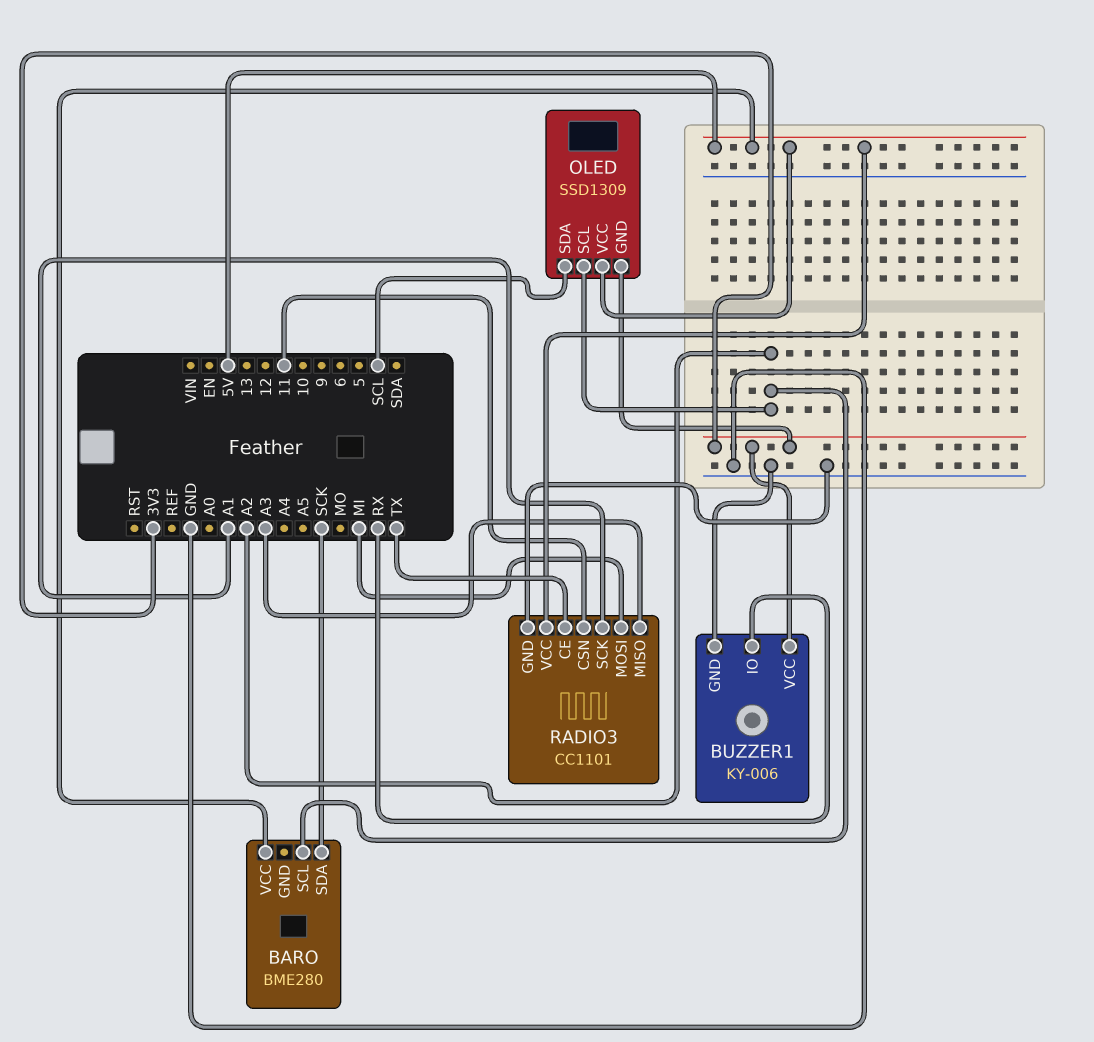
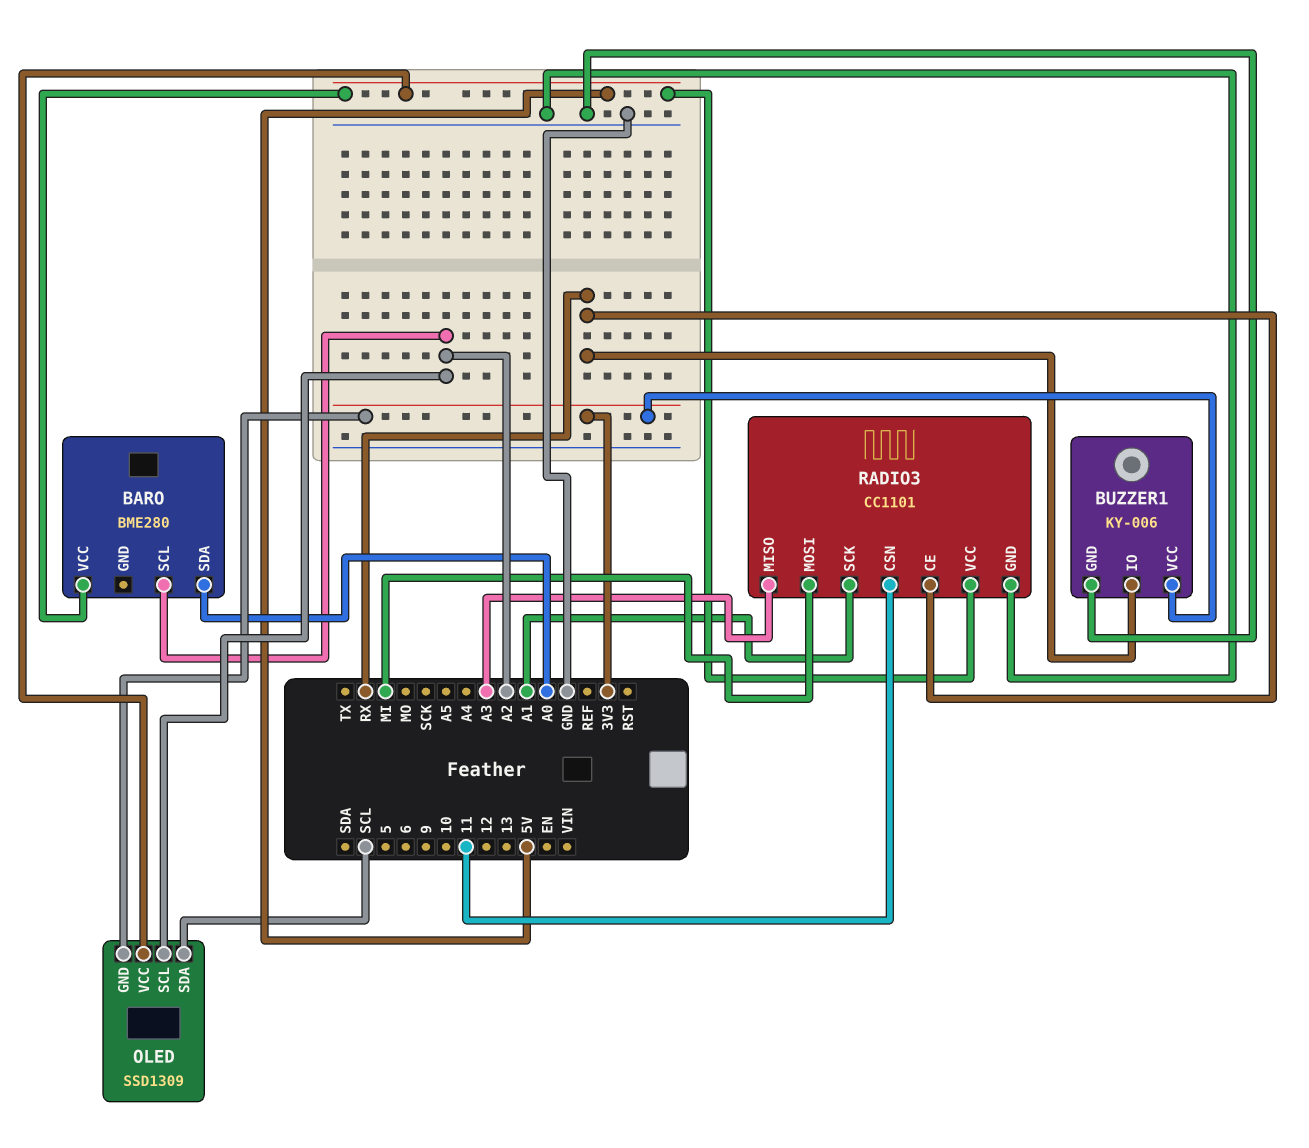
BARO pin SDA: SCK -> A0
RADIO3 pin CE: TX -> RX

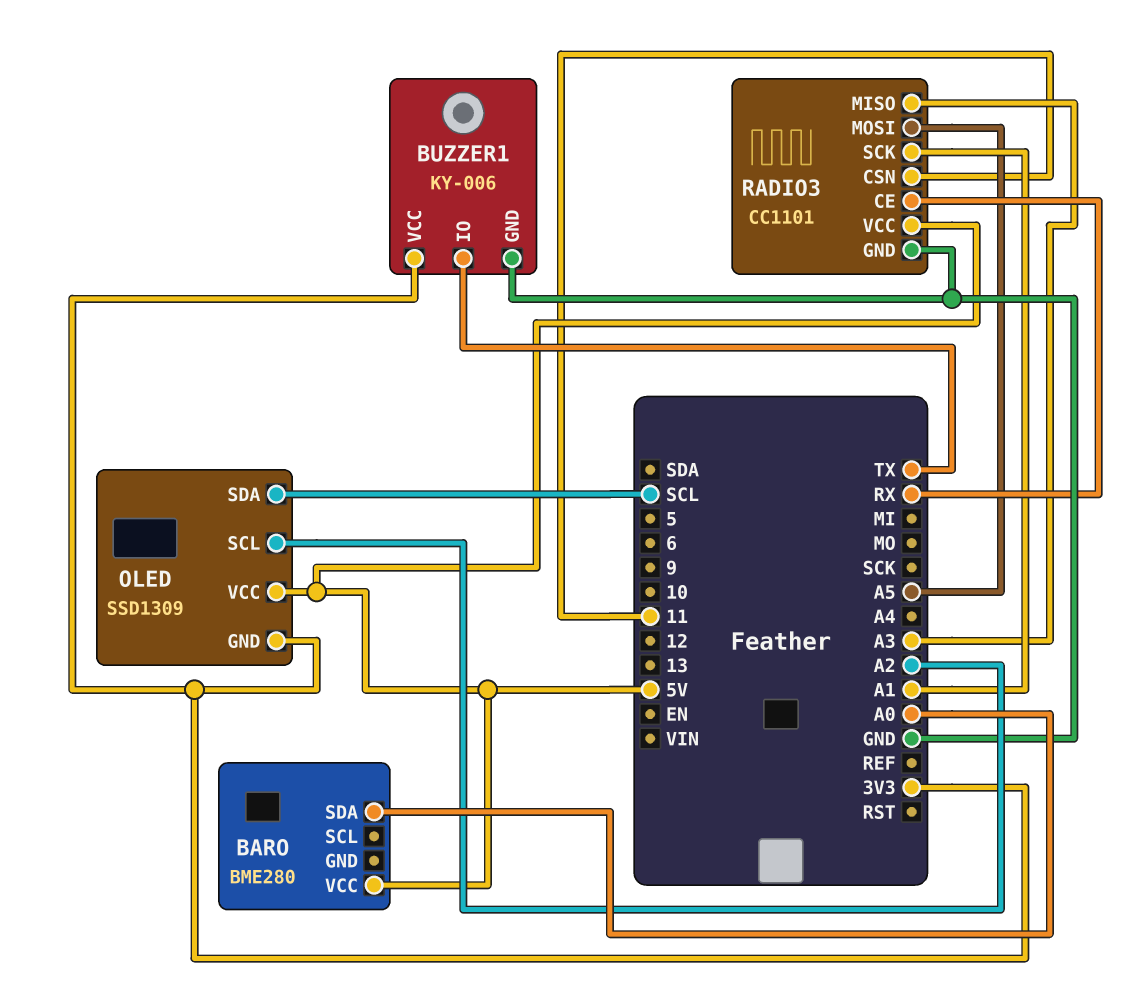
BARO pin SCL: A2 -> none
BUZZER1 pin IO: RX -> TX
RADIO3 pin MOSI: MI -> A5

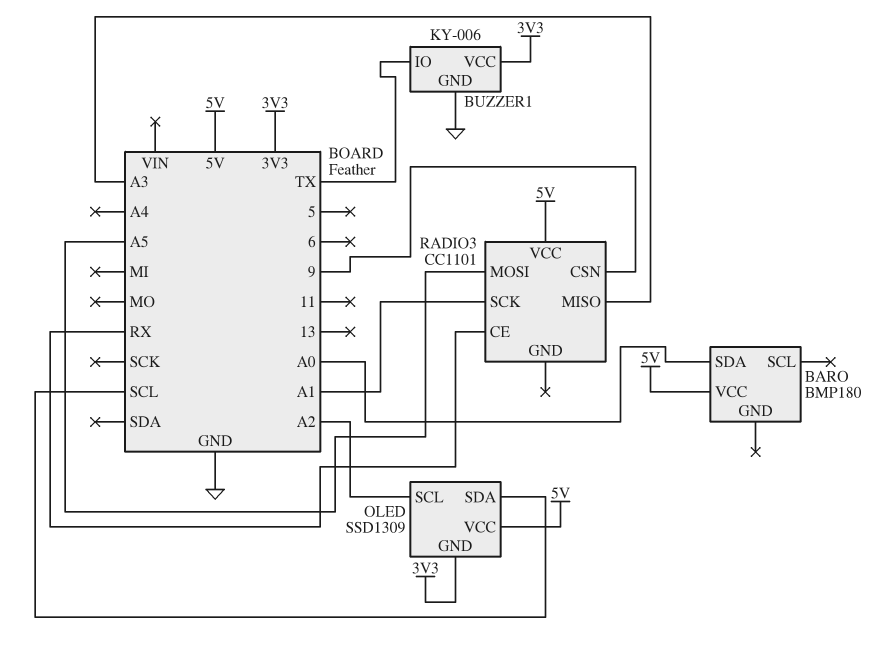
BARO: BME280 -> BMP180
RADIO3 pin CSN: 11 -> 9
RADIO3 pin GND: GND -> none

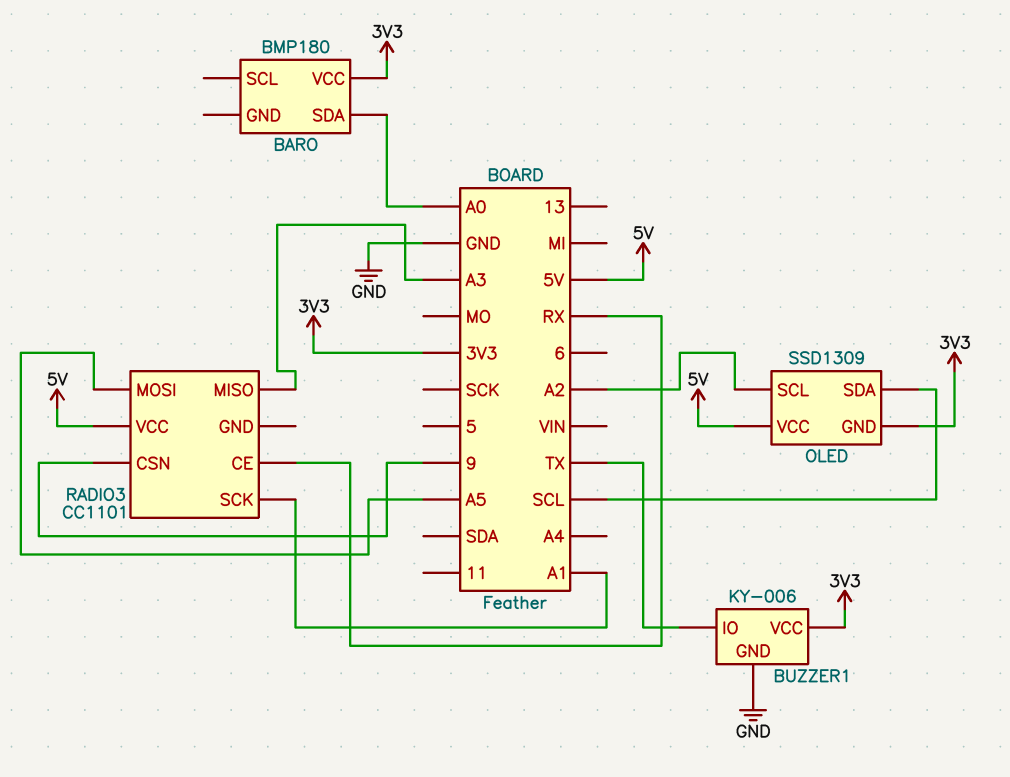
BARO pin VCC: 5V -> 3V3

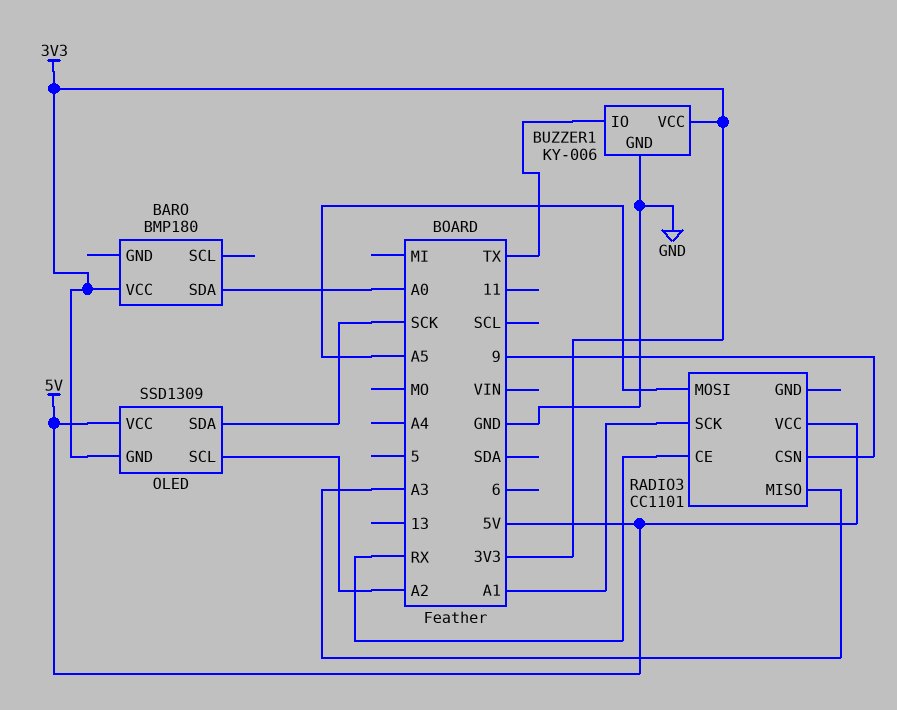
OLED pin SDA: SCL -> SCK

